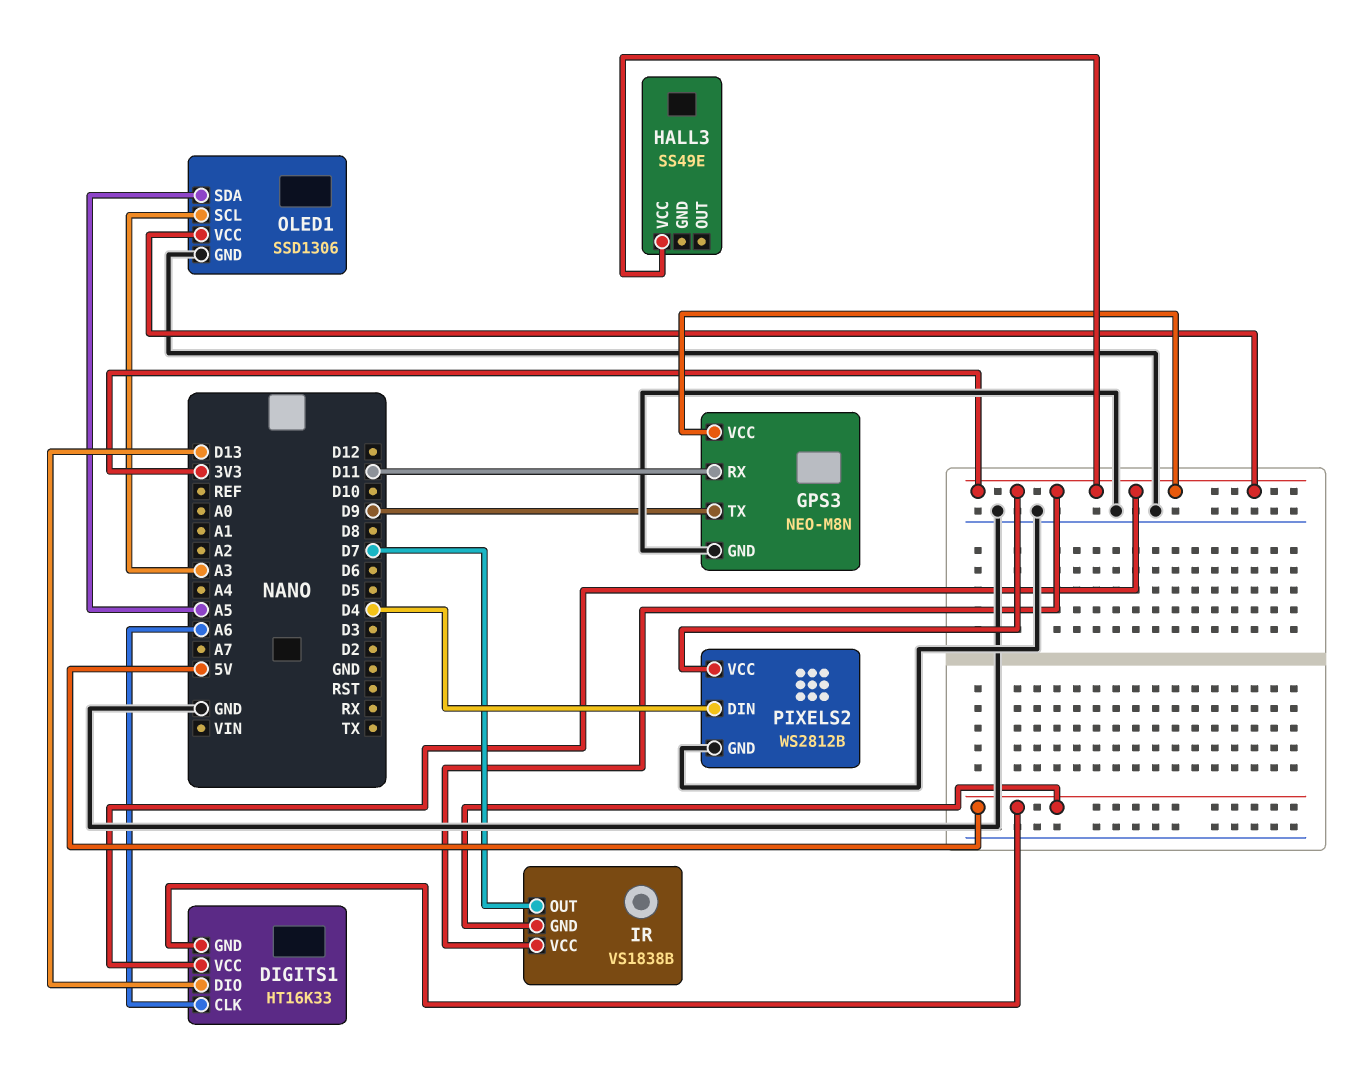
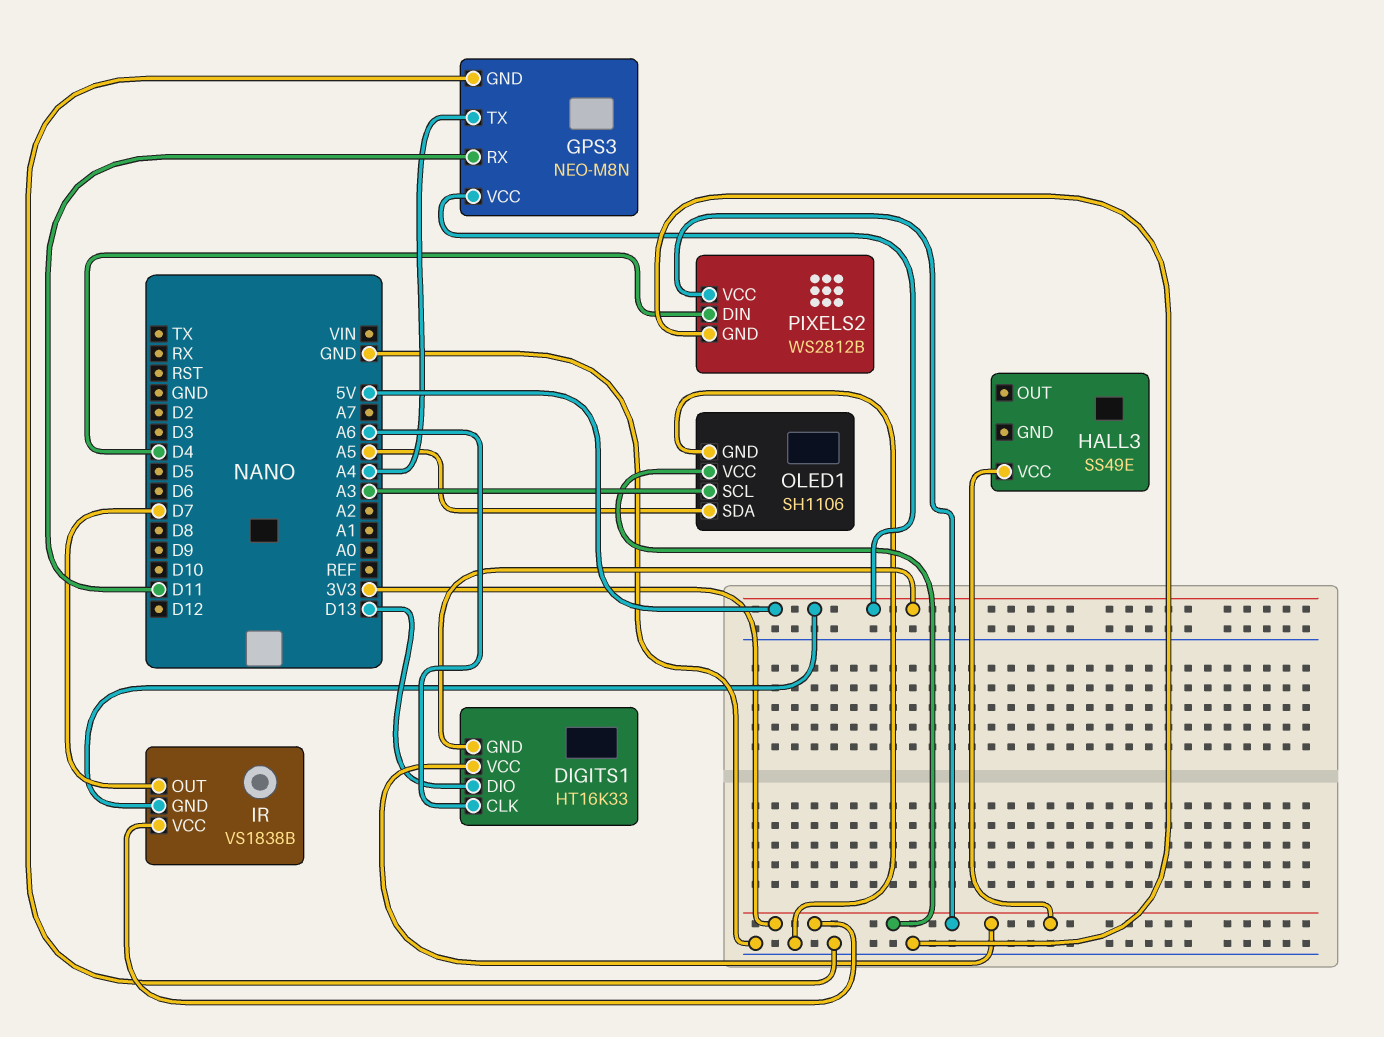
GPS3 pin TX: D9 -> A4
GPS3 pin VCC: 3V3 -> 5V
OLED1: SSD1306 -> SH1106

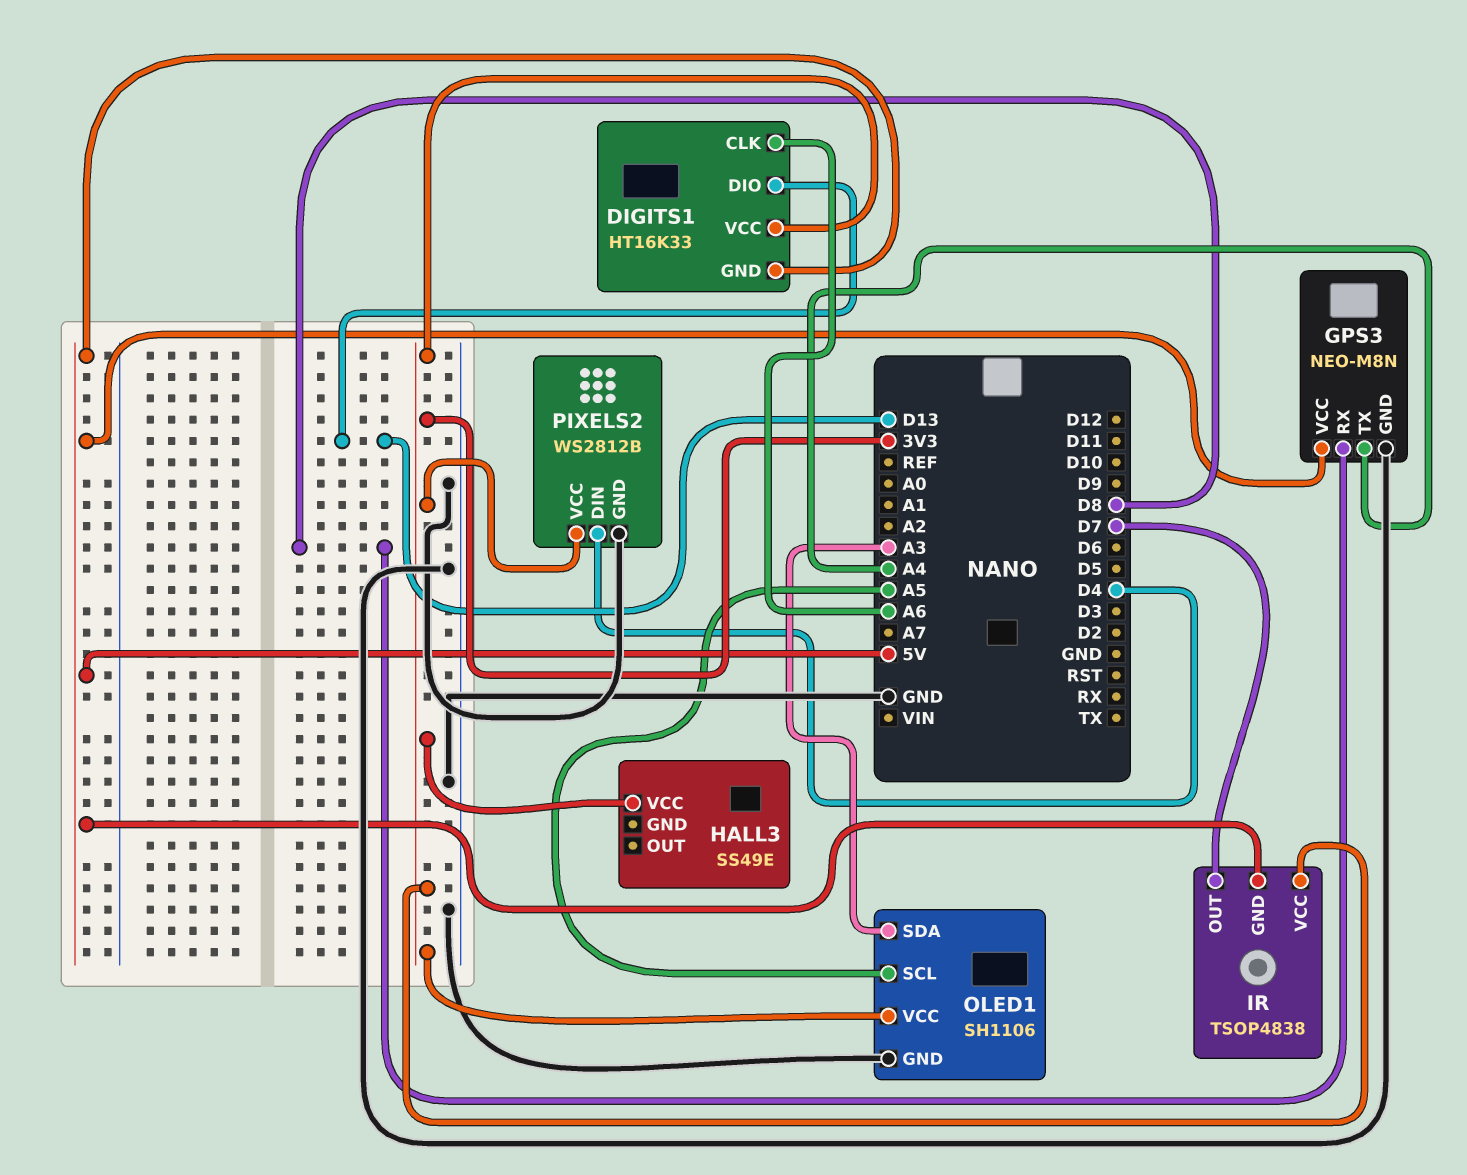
GPS3 pin RX: D11 -> D8
IR: VS1838B -> TSOP4838
OLED1 pin SCL: A3 -> A5
OLED1 pin SDA: A5 -> A3

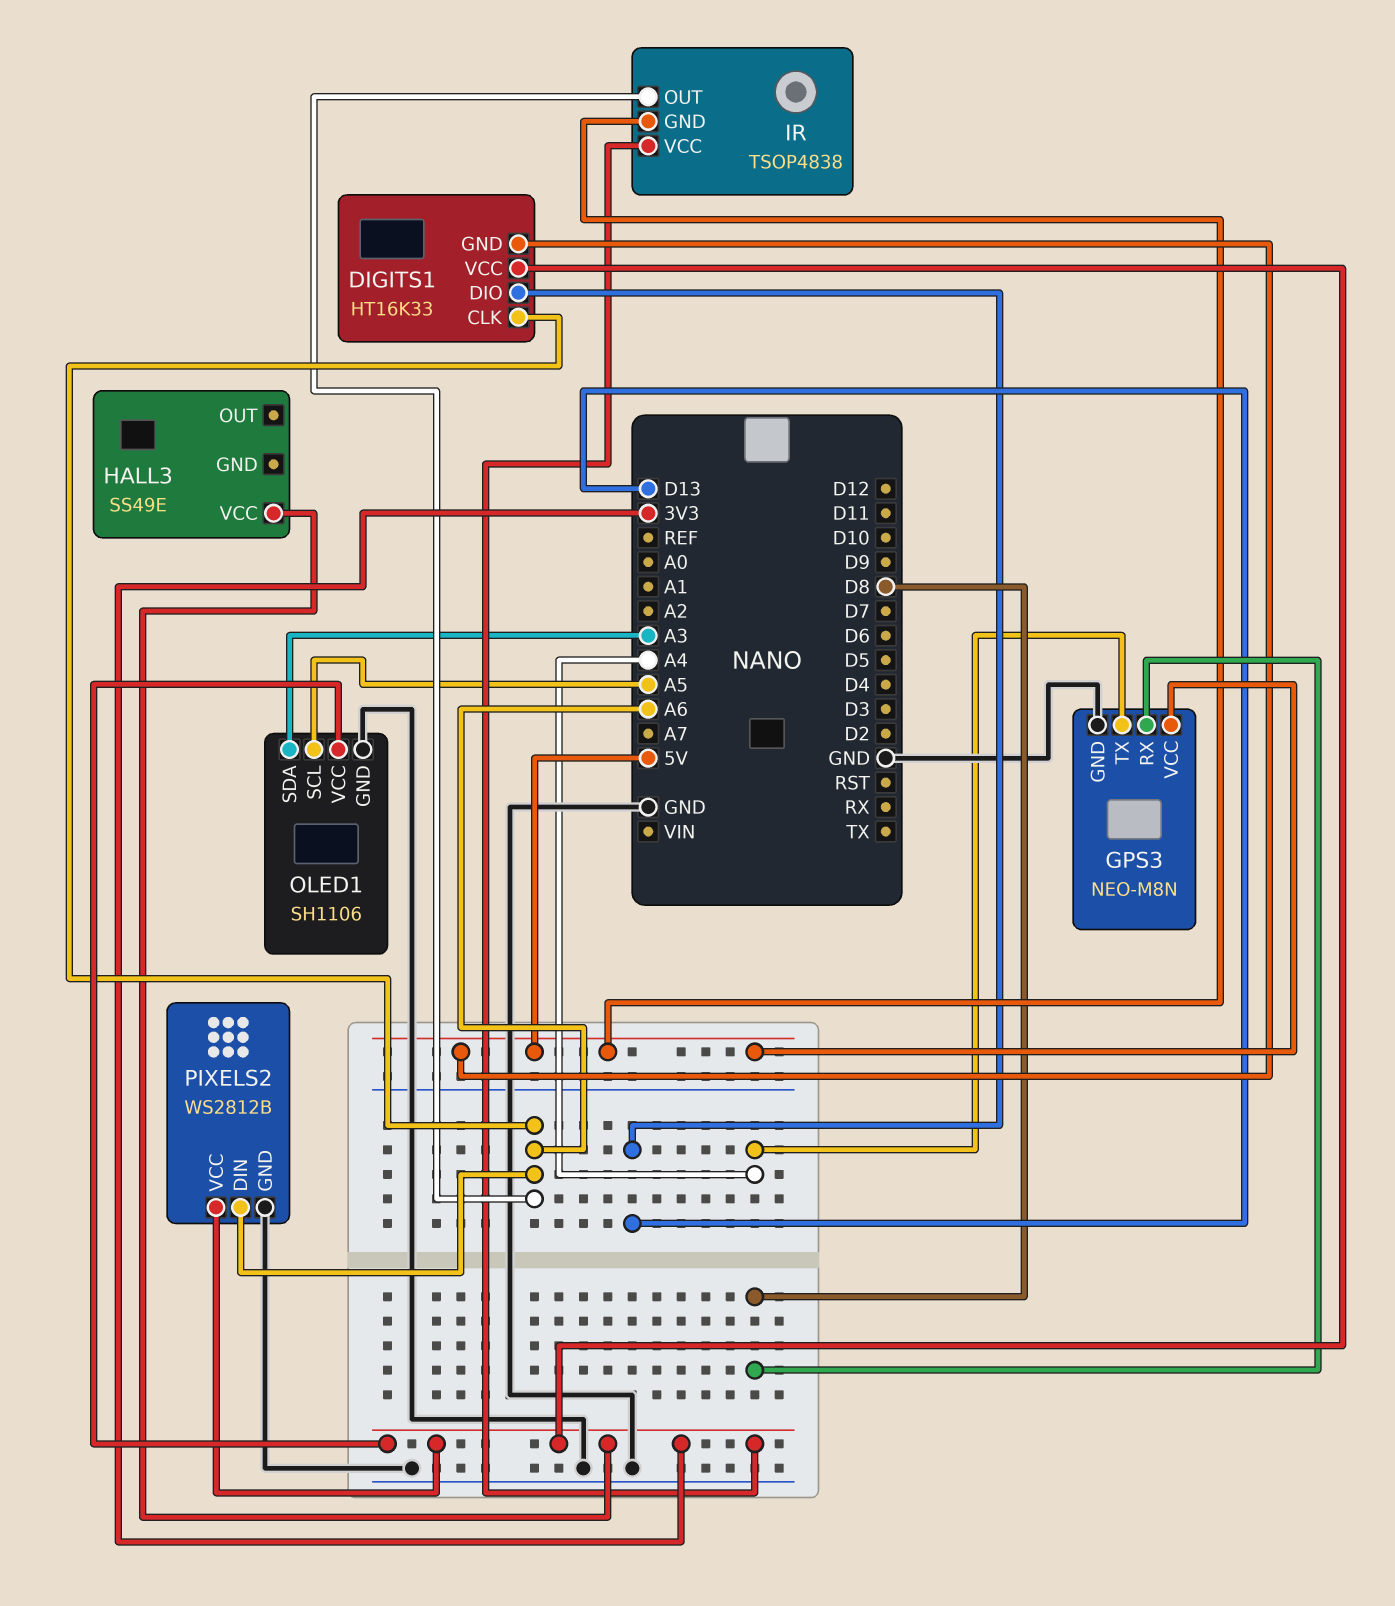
IR pin OUT: D7 -> A6
PIXELS2 pin DIN: D4 -> A6

